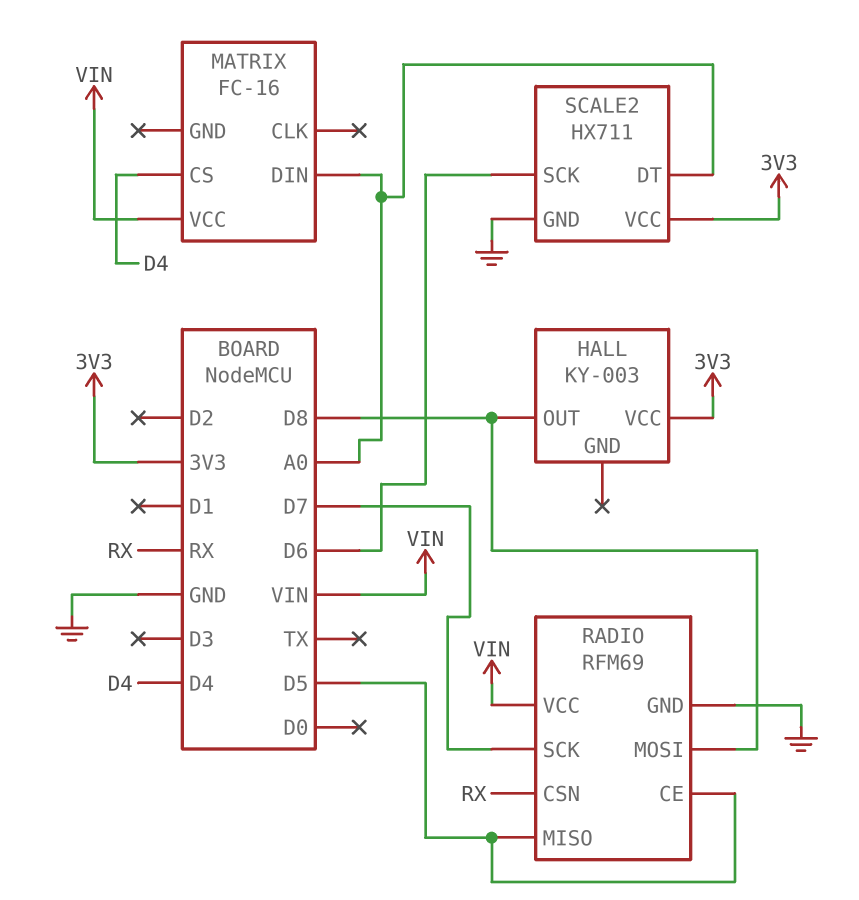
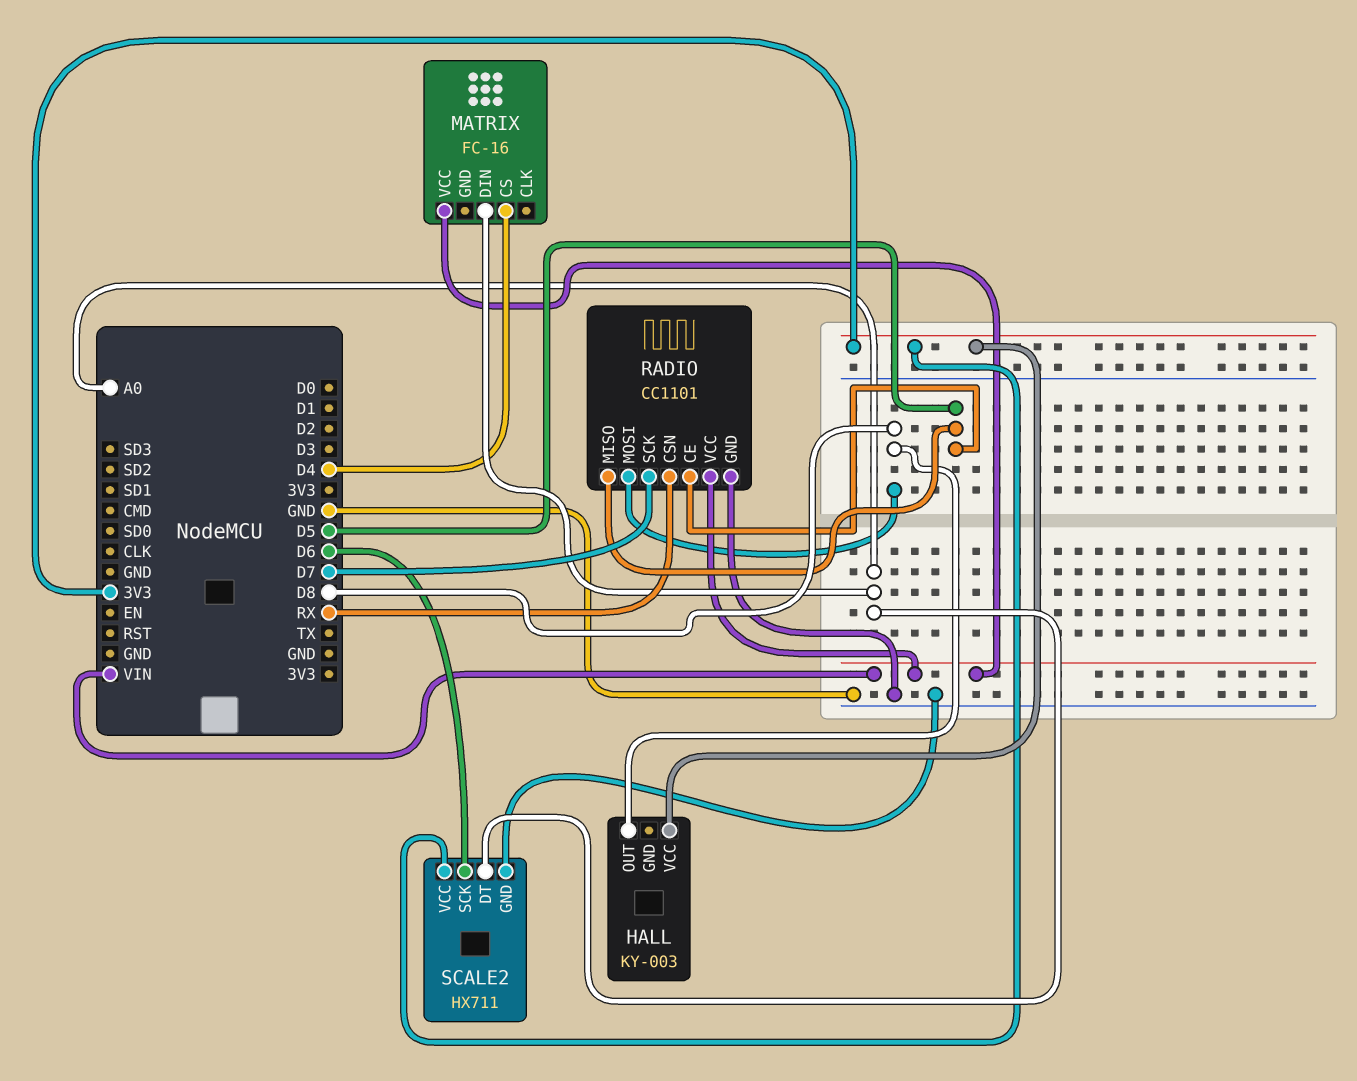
RADIO: RFM69 -> CC1101

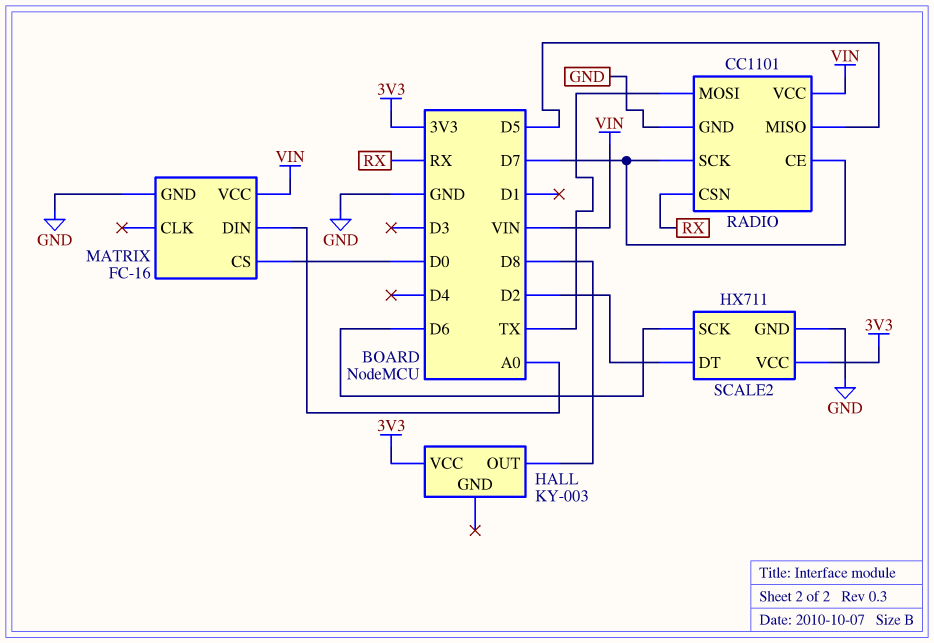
MATRIX pin CS: D4 -> D0
MATRIX pin GND: none -> GND
RADIO pin CE: D5 -> D7
RADIO pin MOSI: D8 -> TX
SCALE2 pin DT: A0 -> D2

